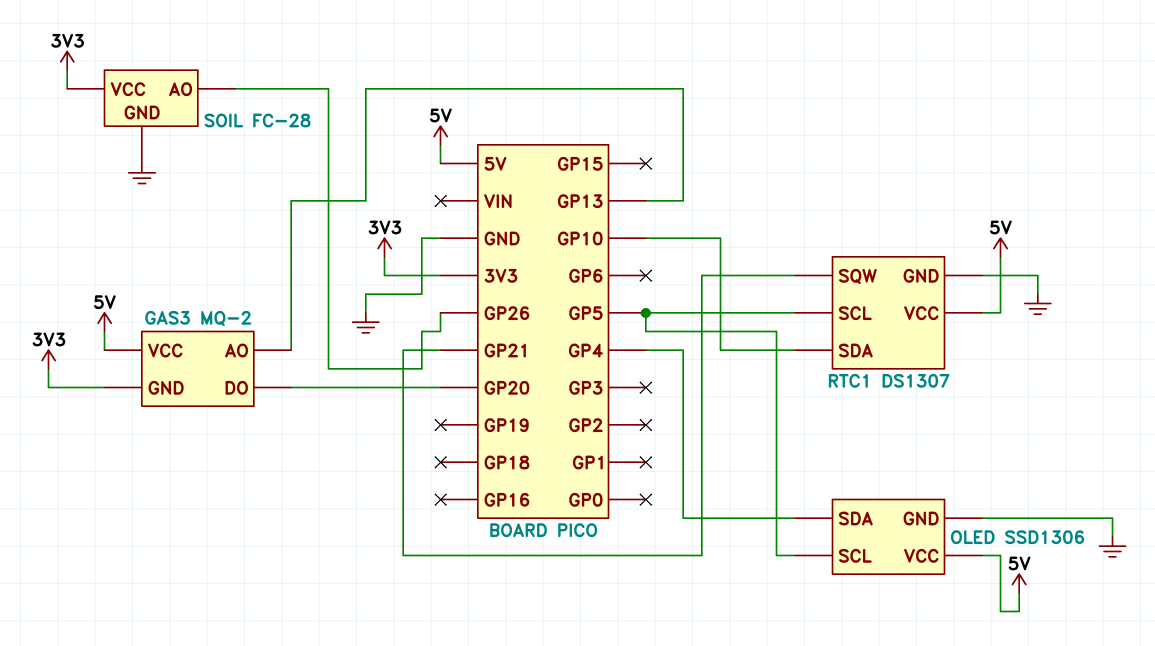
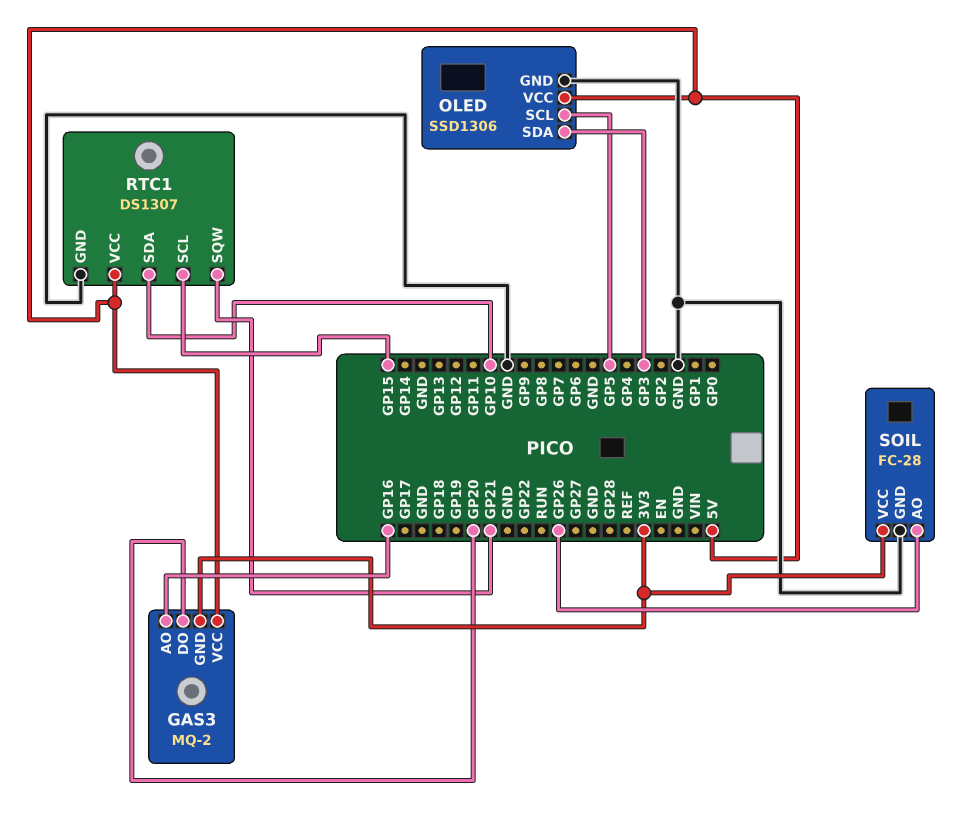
GAS3 pin AO: GP13 -> GP16
OLED pin SDA: GP4 -> GP3
RTC1 pin SCL: GP5 -> GP15

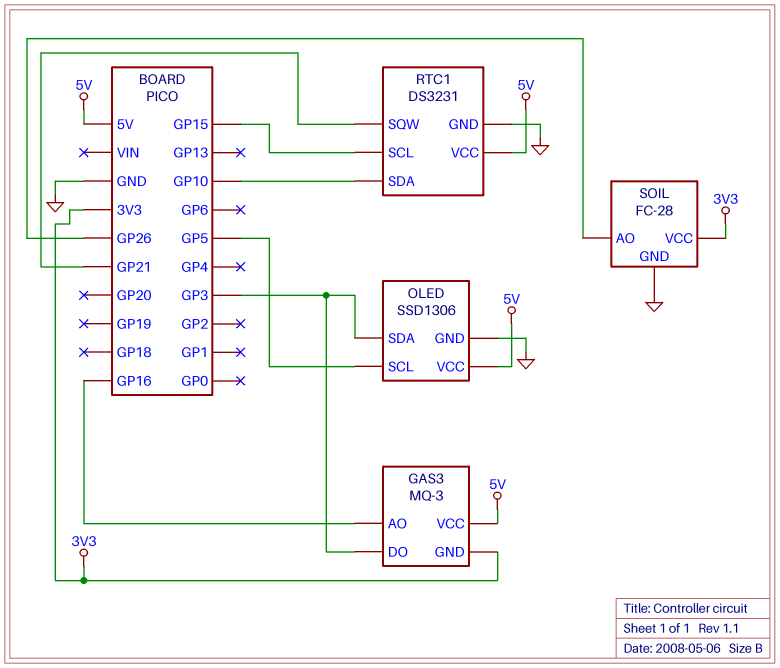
GAS3: MQ-2 -> MQ-3
GAS3 pin DO: GP20 -> GP3
RTC1: DS1307 -> DS3231

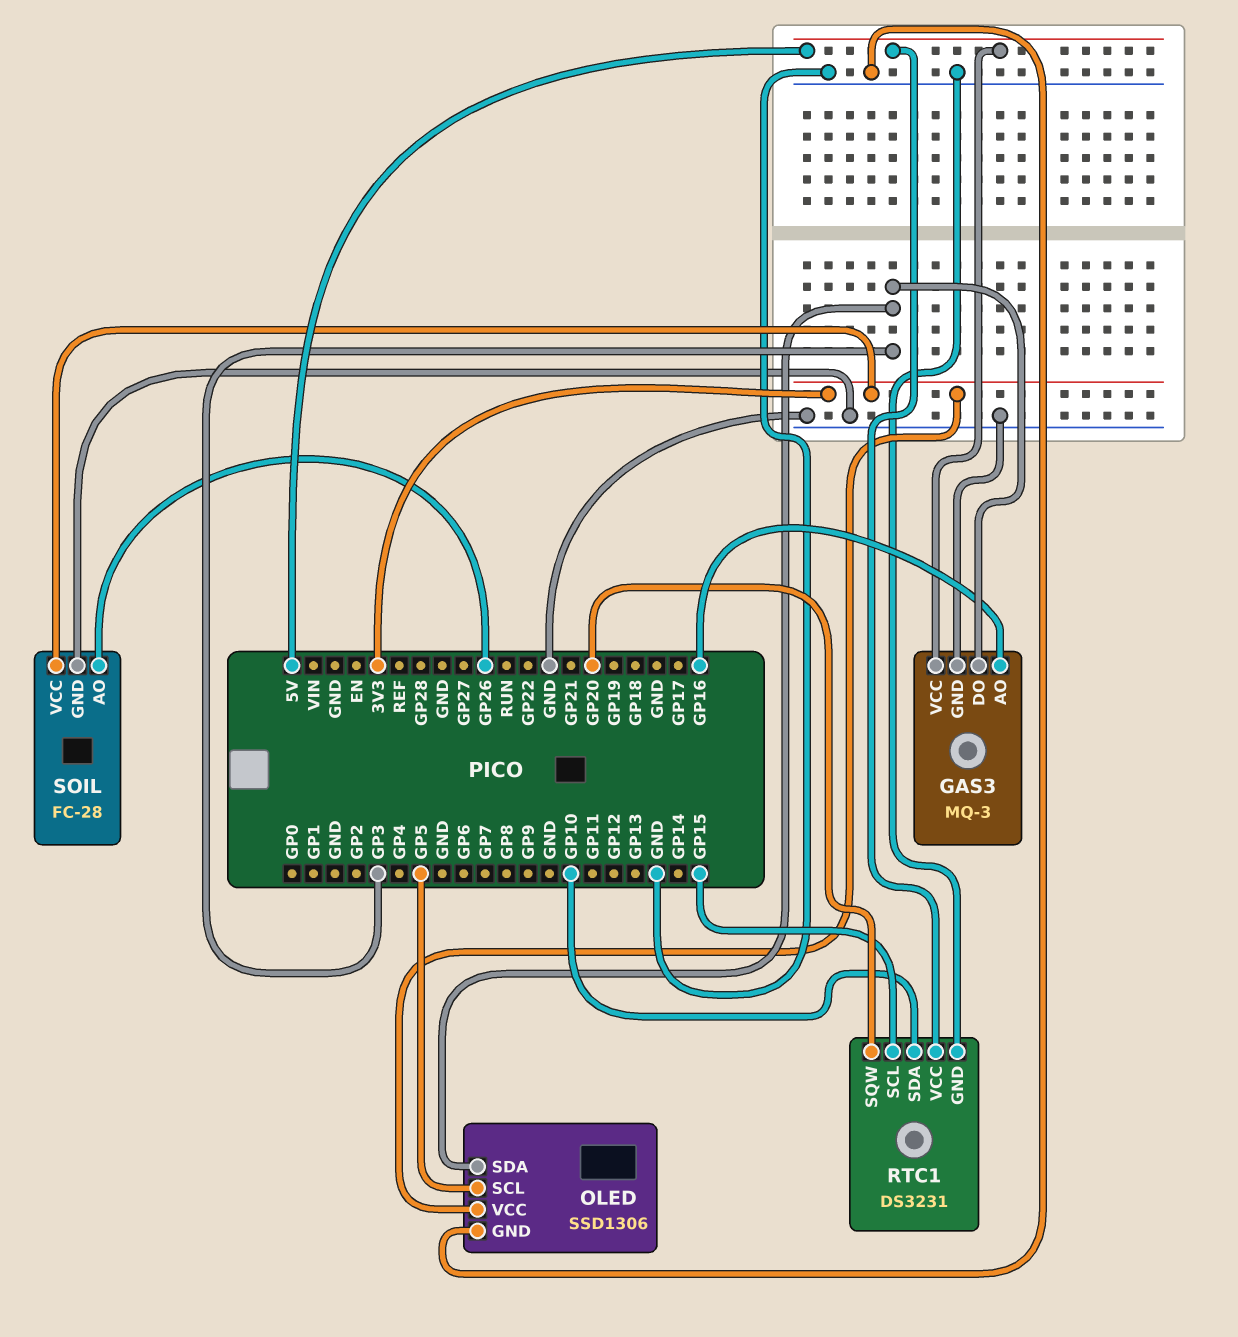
GAS3 pin GND: 3V3 -> GND
OLED pin VCC: 5V -> 3V3
RTC1 pin SQW: GP21 -> GP20

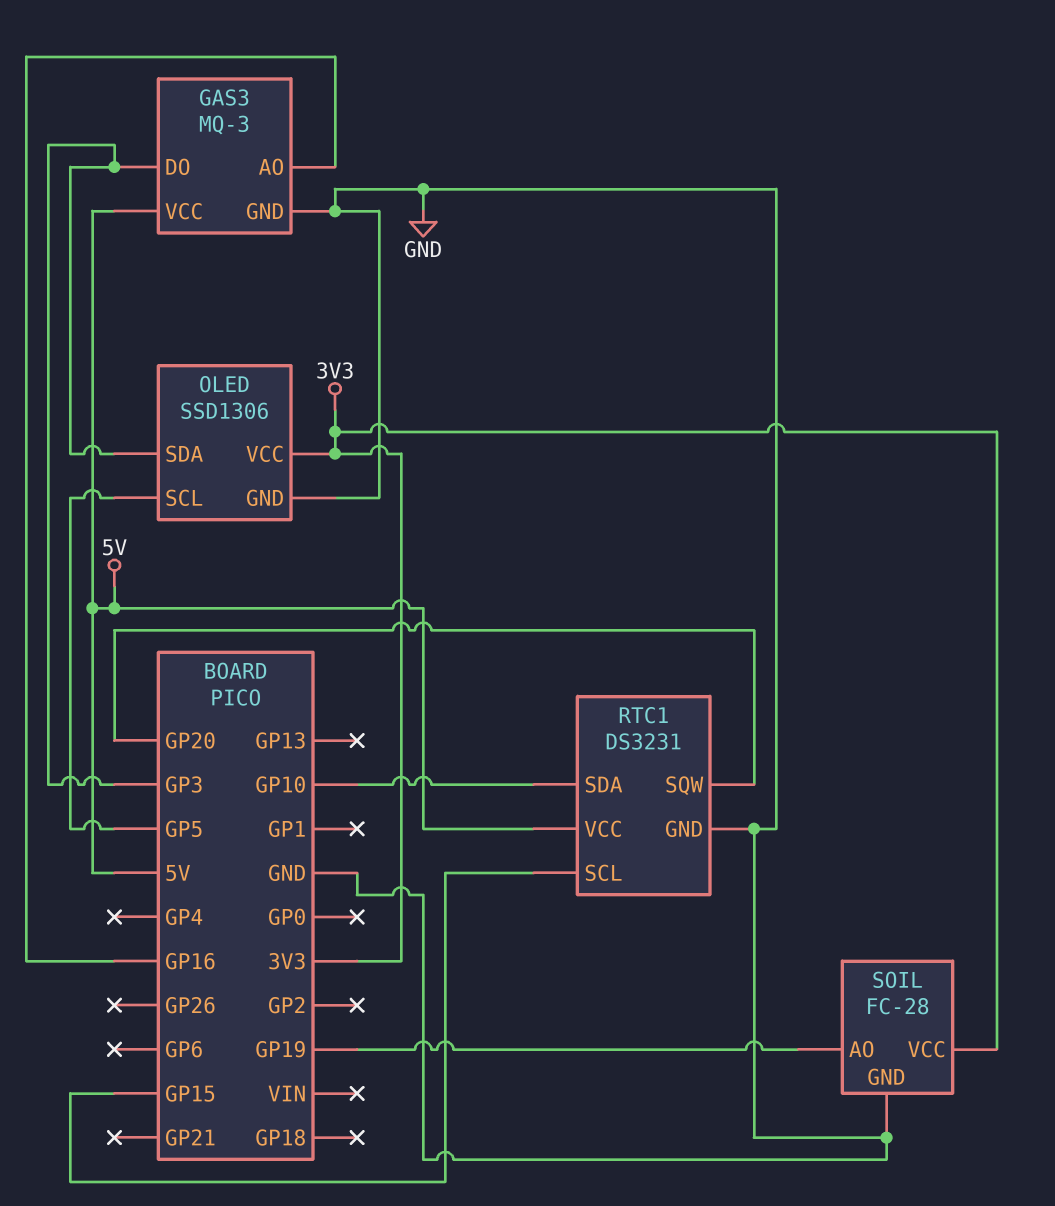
SOIL pin AO: GP26 -> GP19

